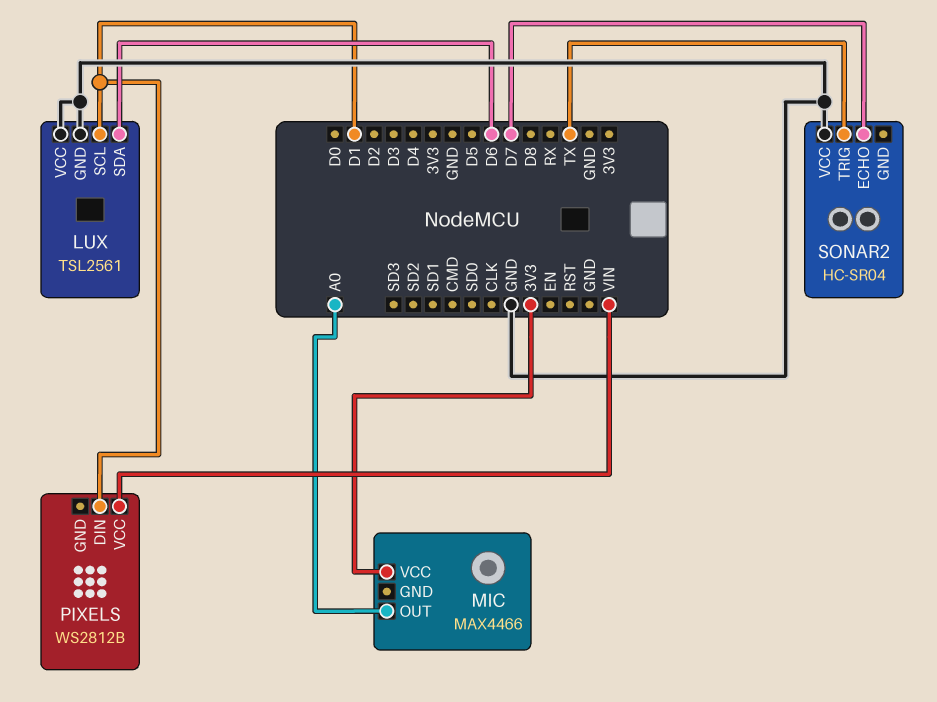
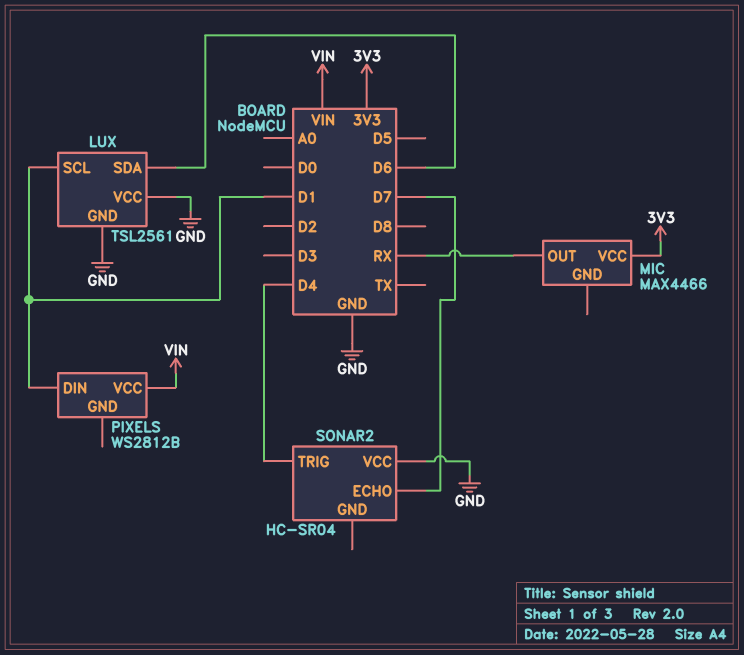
MIC pin OUT: A0 -> RX
SONAR2 pin TRIG: TX -> D4

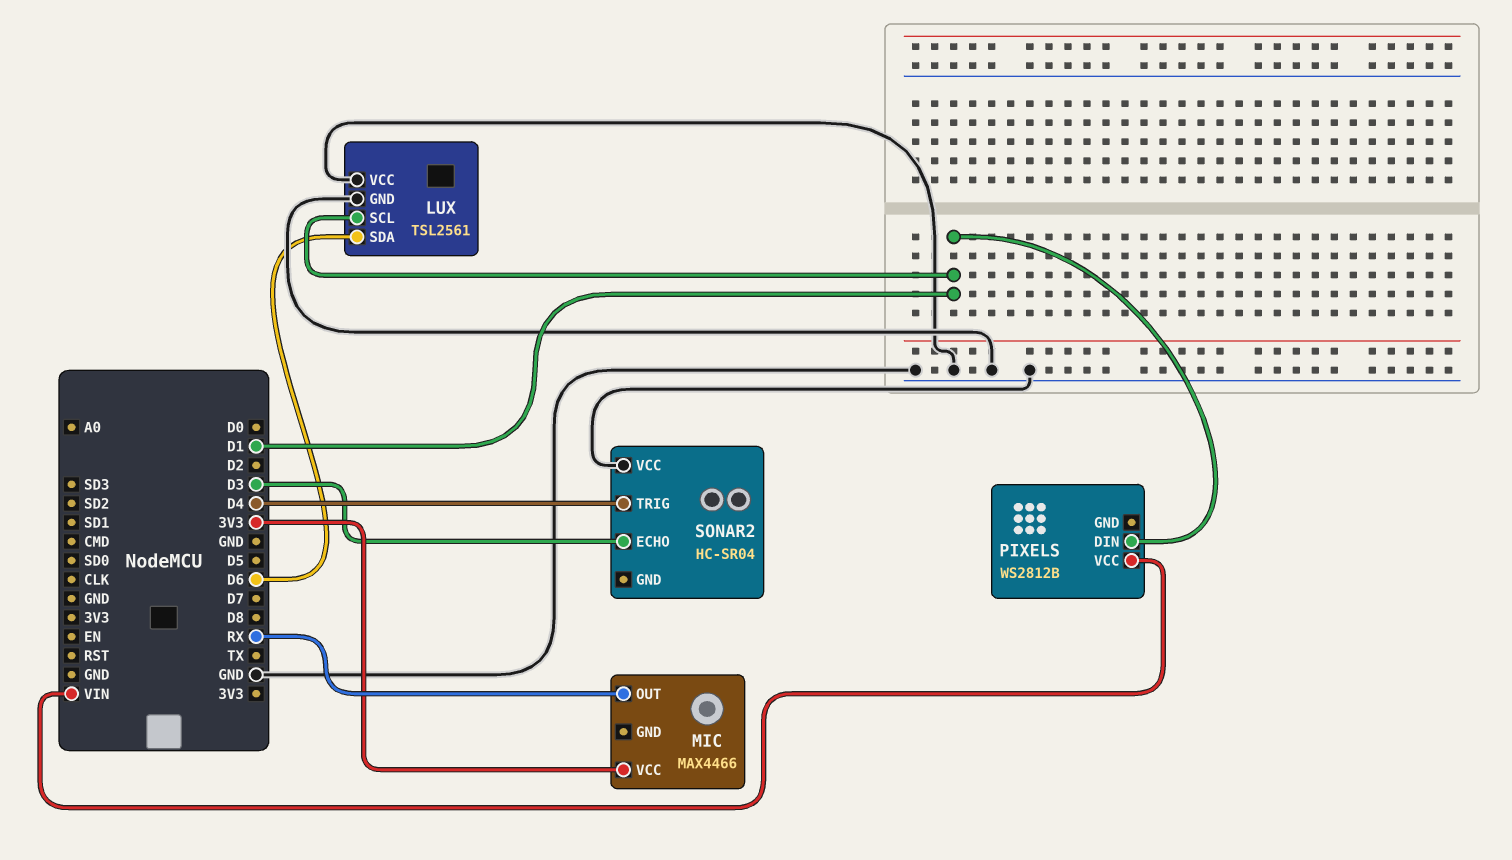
SONAR2 pin ECHO: D7 -> D3

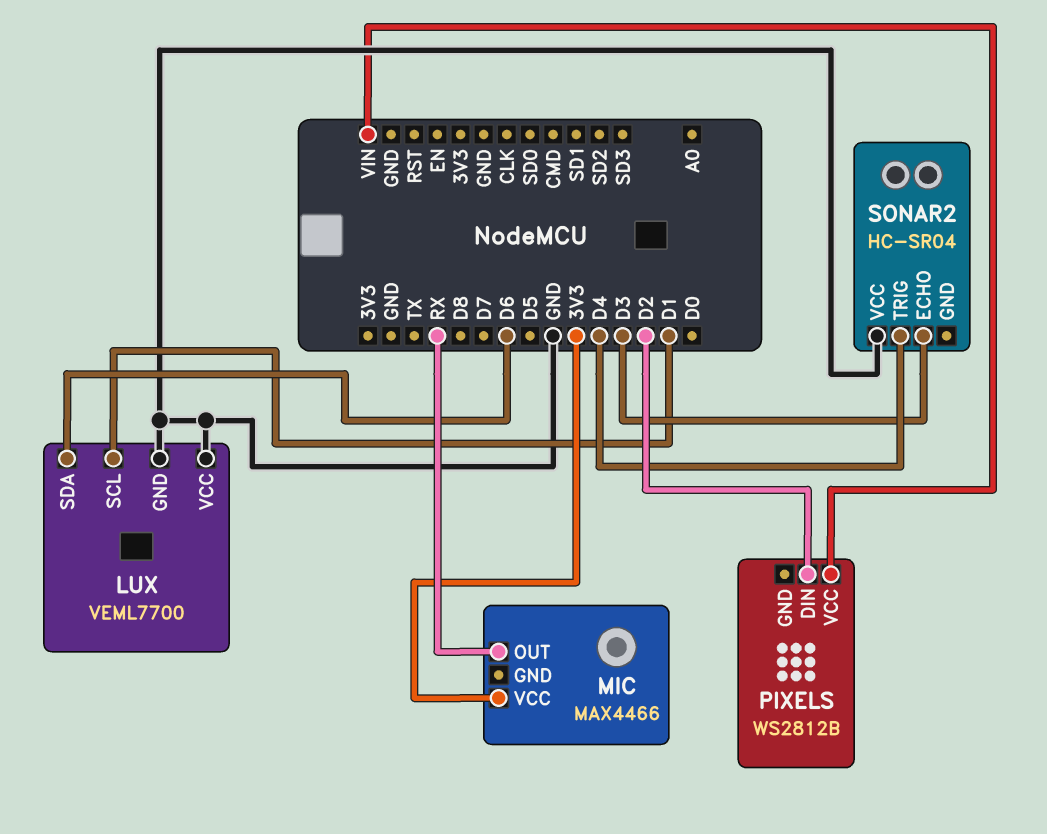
LUX: TSL2561 -> VEML7700
PIXELS pin DIN: D1 -> D2

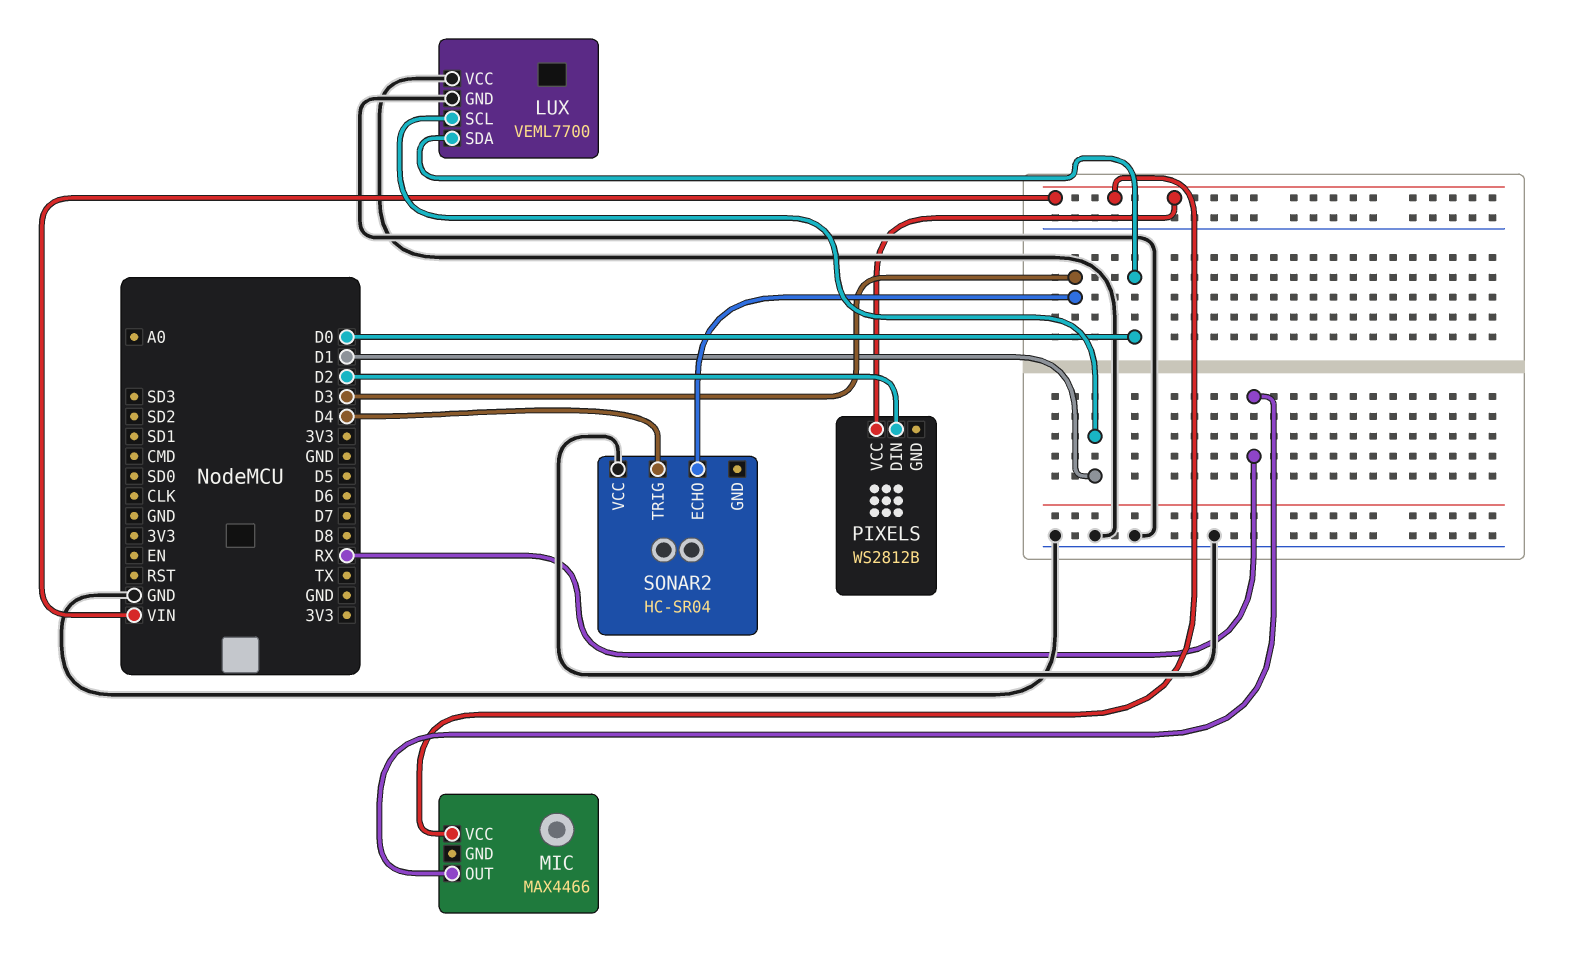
LUX pin SDA: D6 -> D0
MIC pin VCC: 3V3 -> VIN

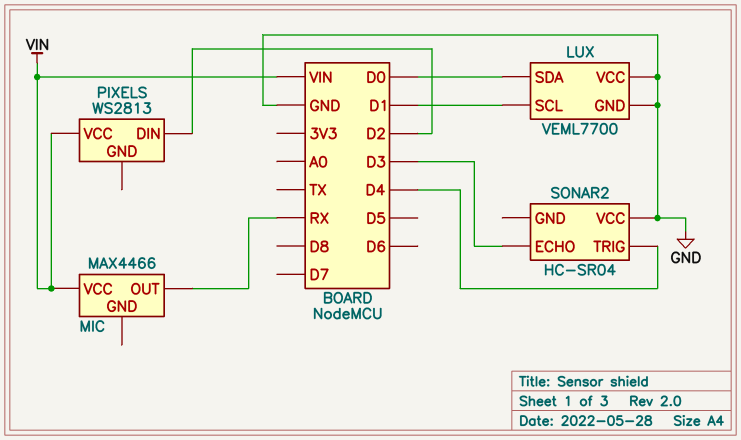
PIXELS: WS2812B -> WS2813

